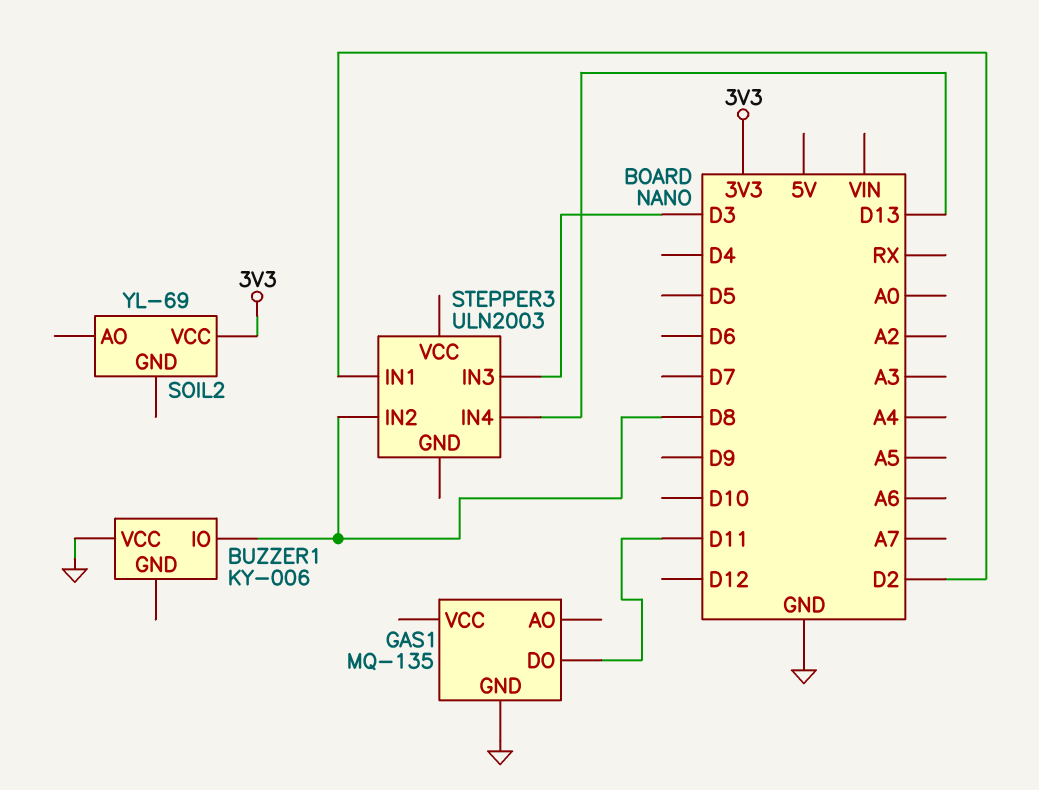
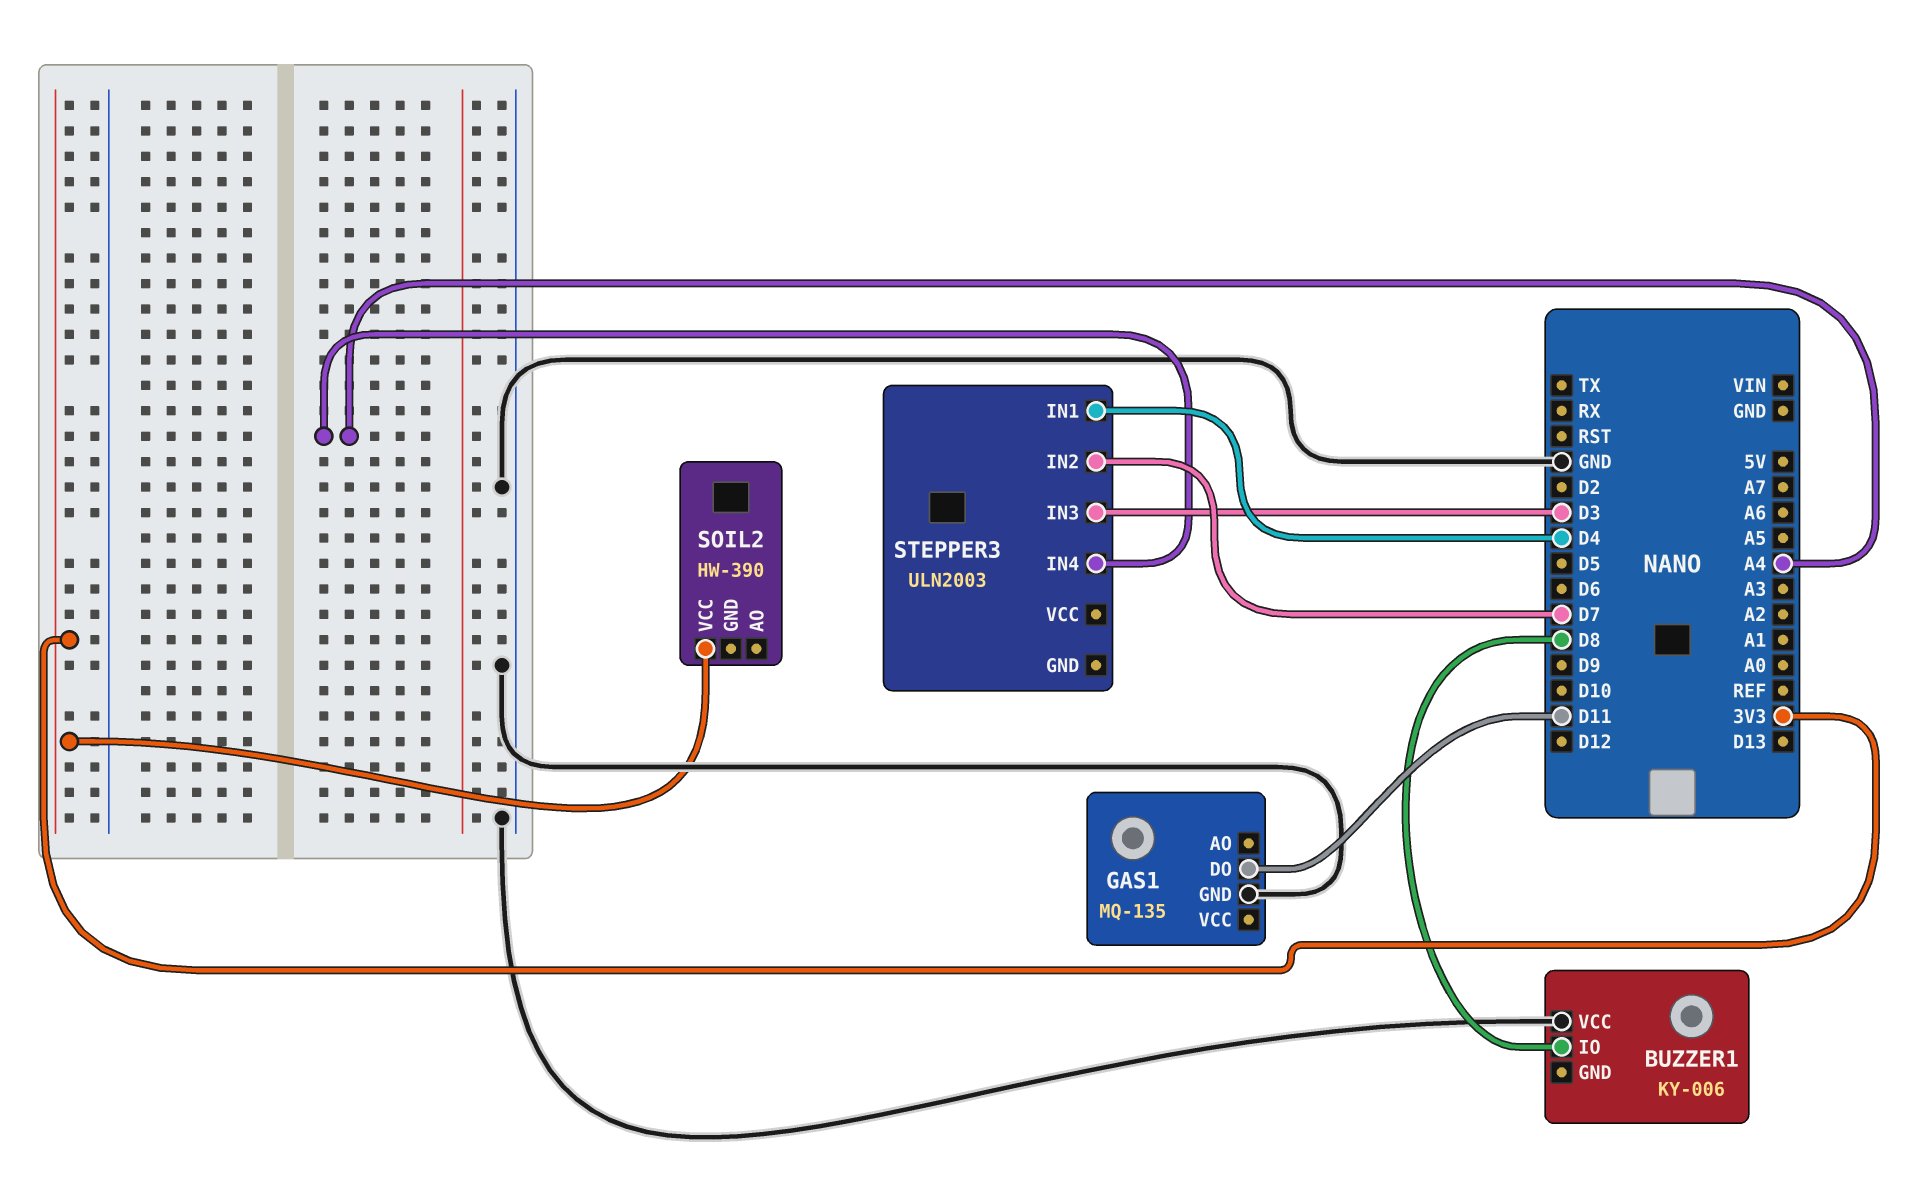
SOIL2: YL-69 -> HW-390
STEPPER3 pin IN1: D2 -> D4
STEPPER3 pin IN2: D8 -> D7
STEPPER3 pin IN4: D13 -> A4

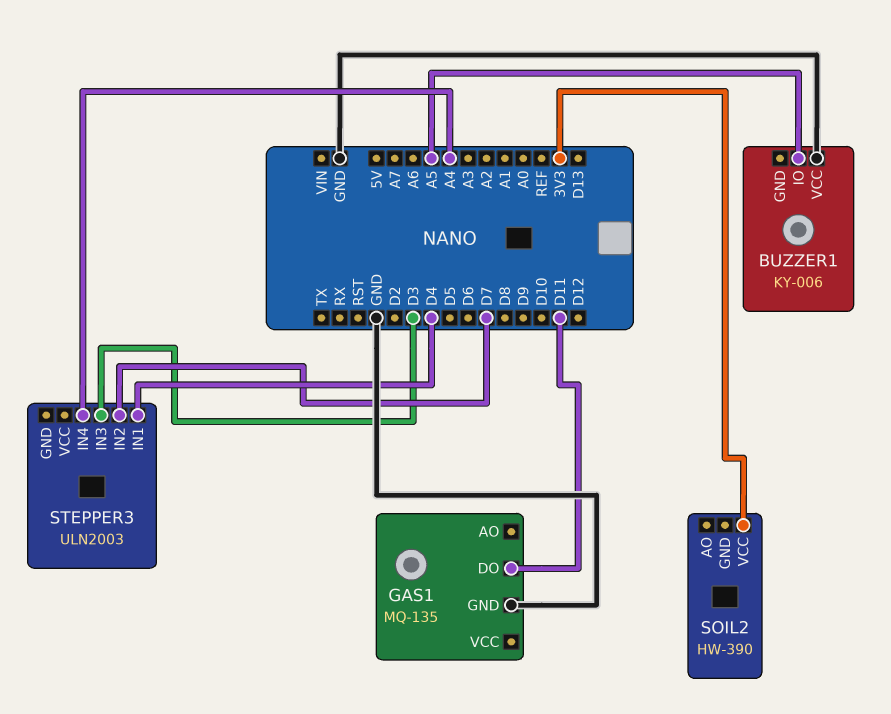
BUZZER1 pin IO: D8 -> A5

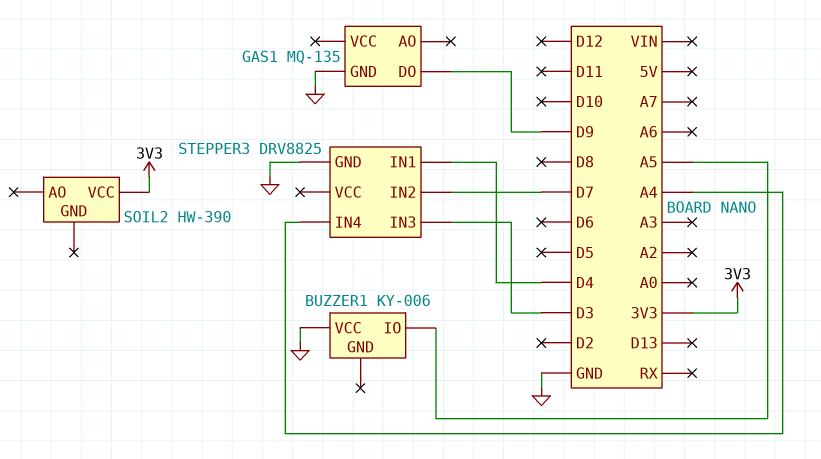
GAS1 pin DO: D11 -> D9
STEPPER3: ULN2003 -> DRV8825
STEPPER3 pin GND: none -> GND

